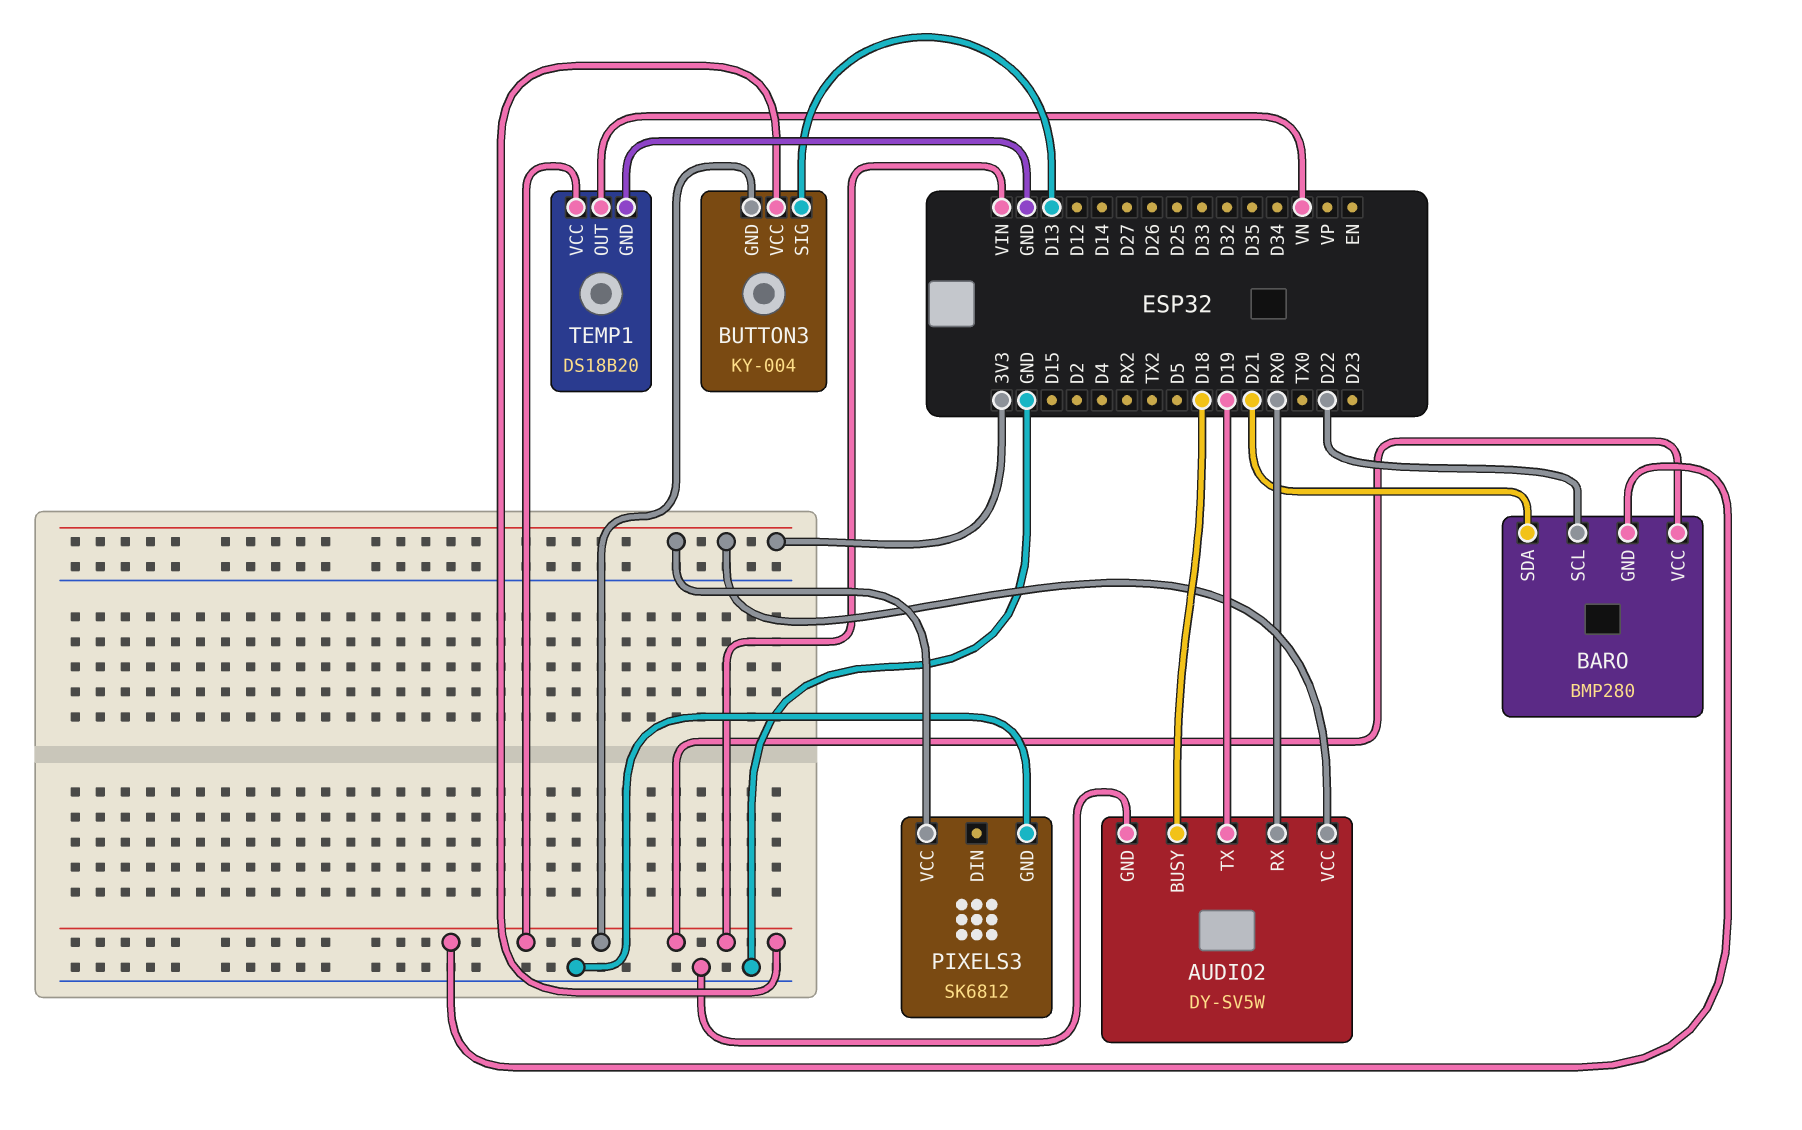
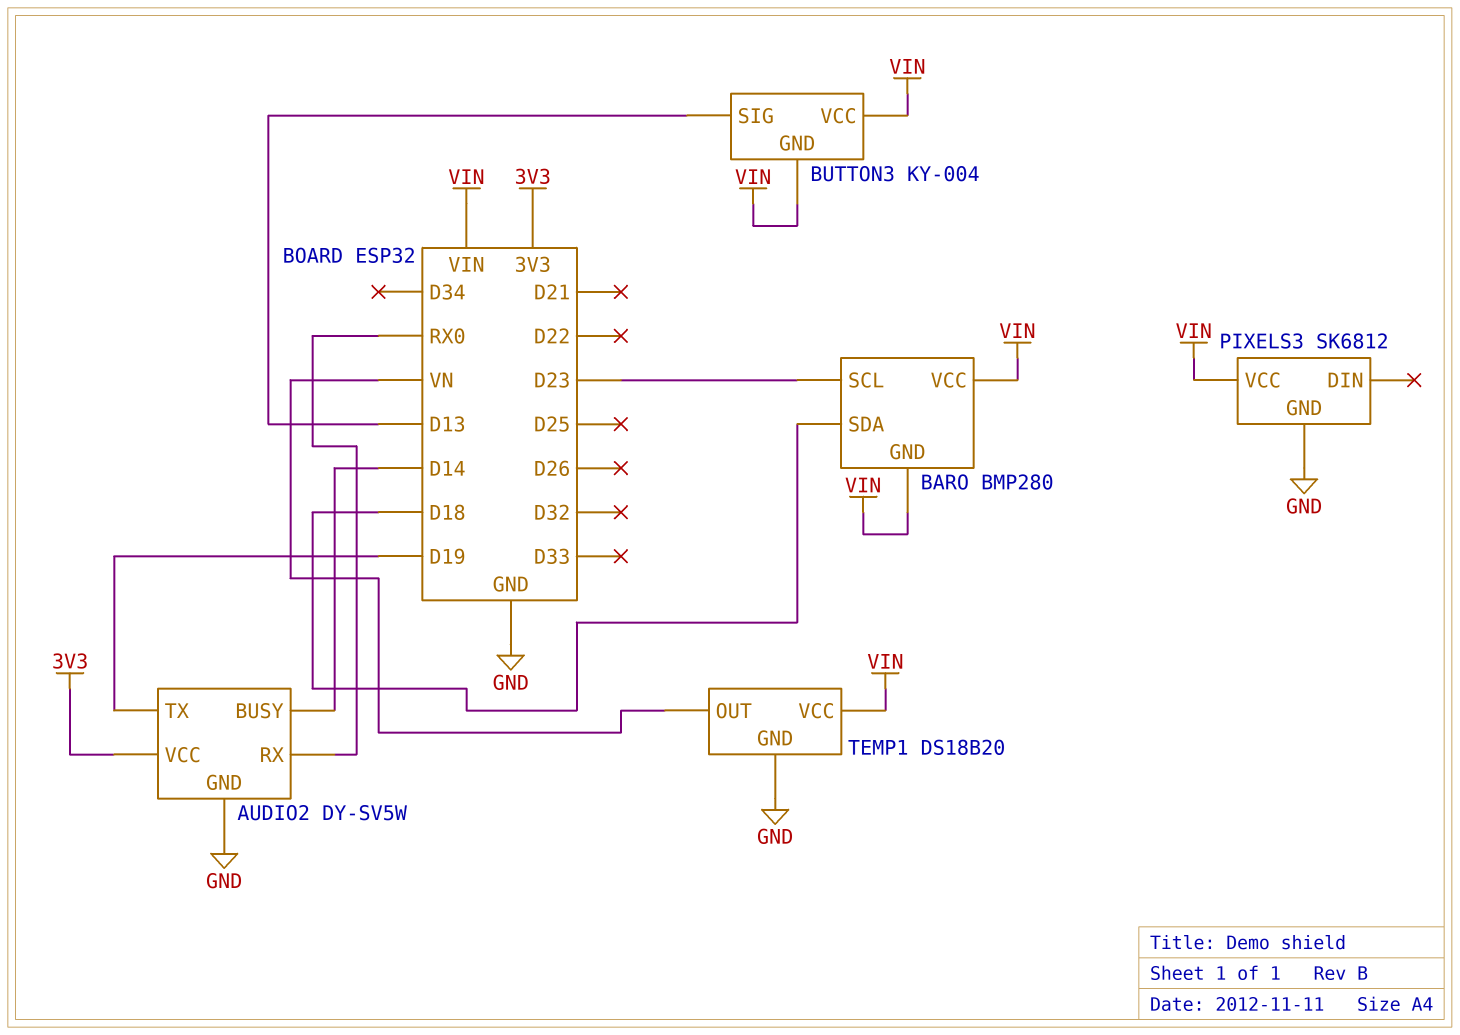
AUDIO2 pin BUSY: D18 -> D14
BARO pin SCL: D22 -> D23
BARO pin SDA: D21 -> D18
PIXELS3 pin VCC: 3V3 -> VIN

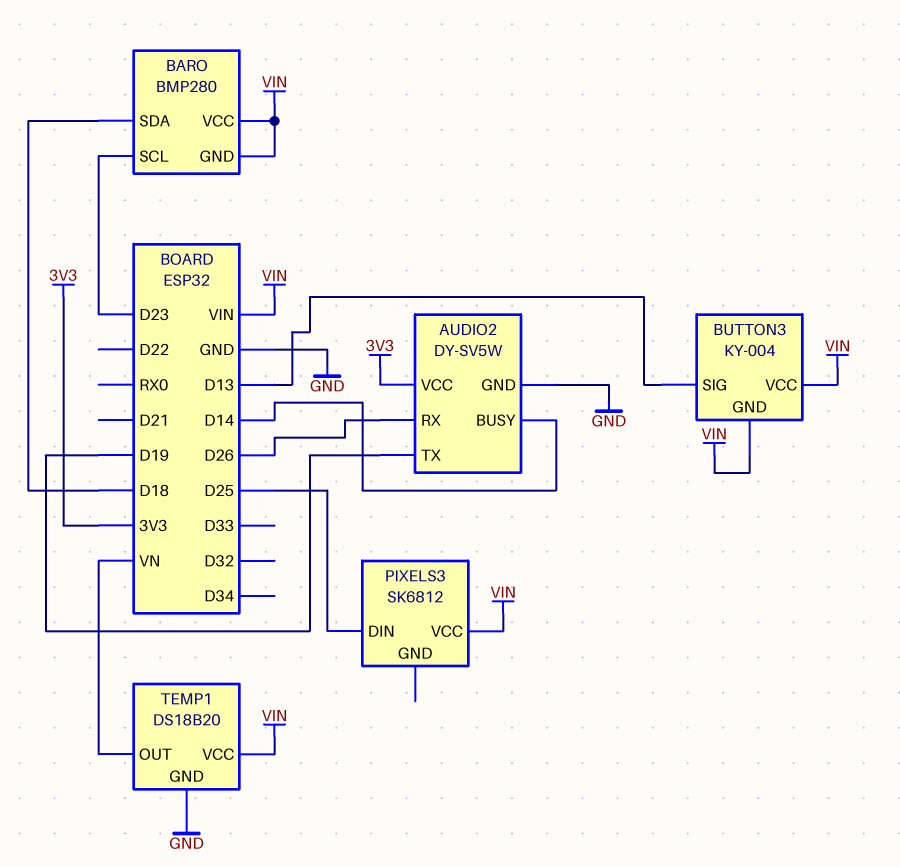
AUDIO2 pin RX: RX0 -> D26
PIXELS3 pin DIN: none -> D25
PIXELS3 pin GND: GND -> none

